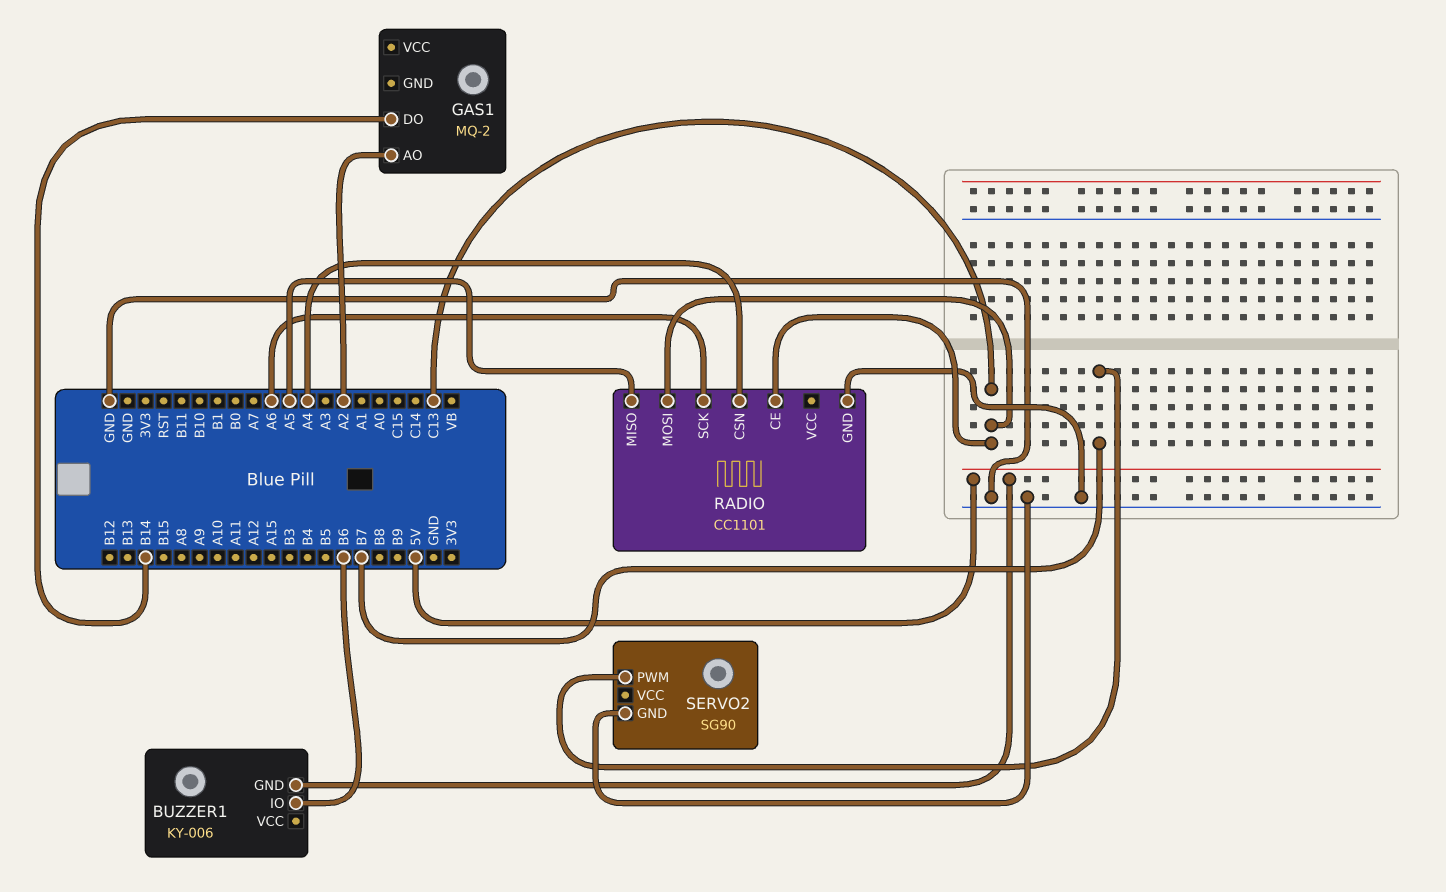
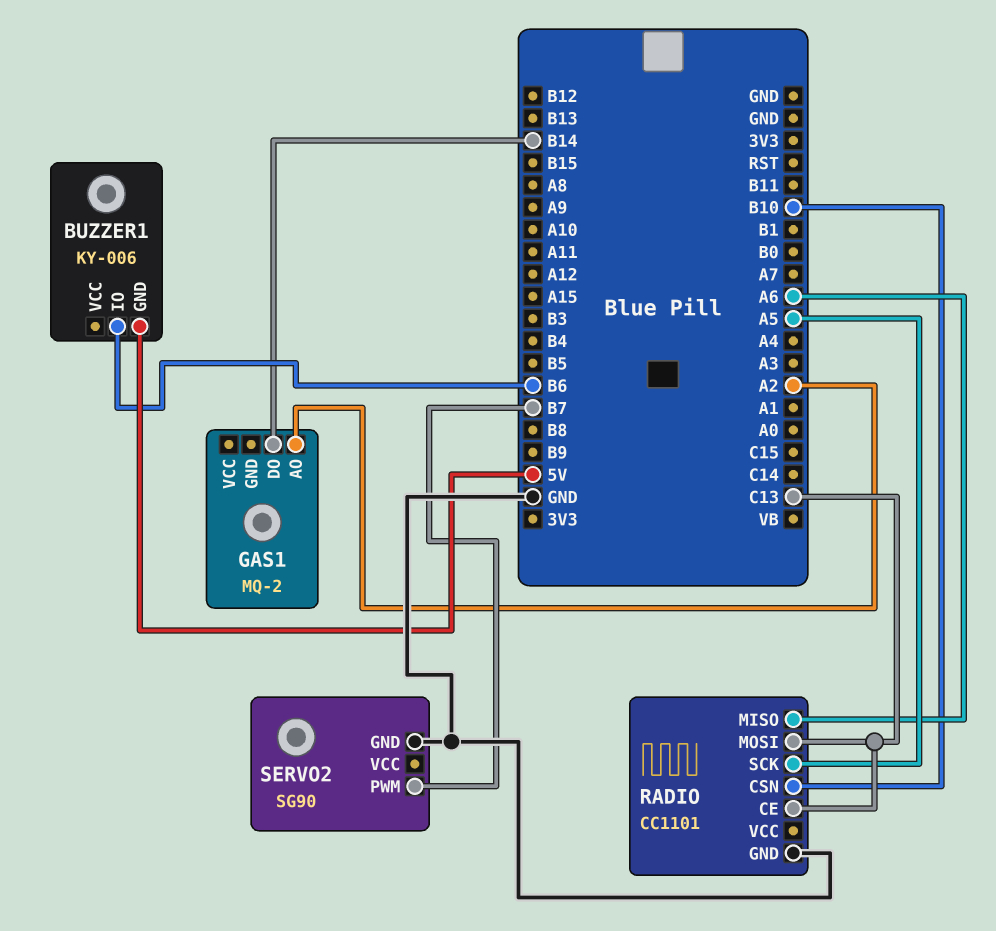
RADIO pin CSN: A4 -> B10
RADIO pin MISO: A5 -> A6
RADIO pin SCK: A6 -> A5

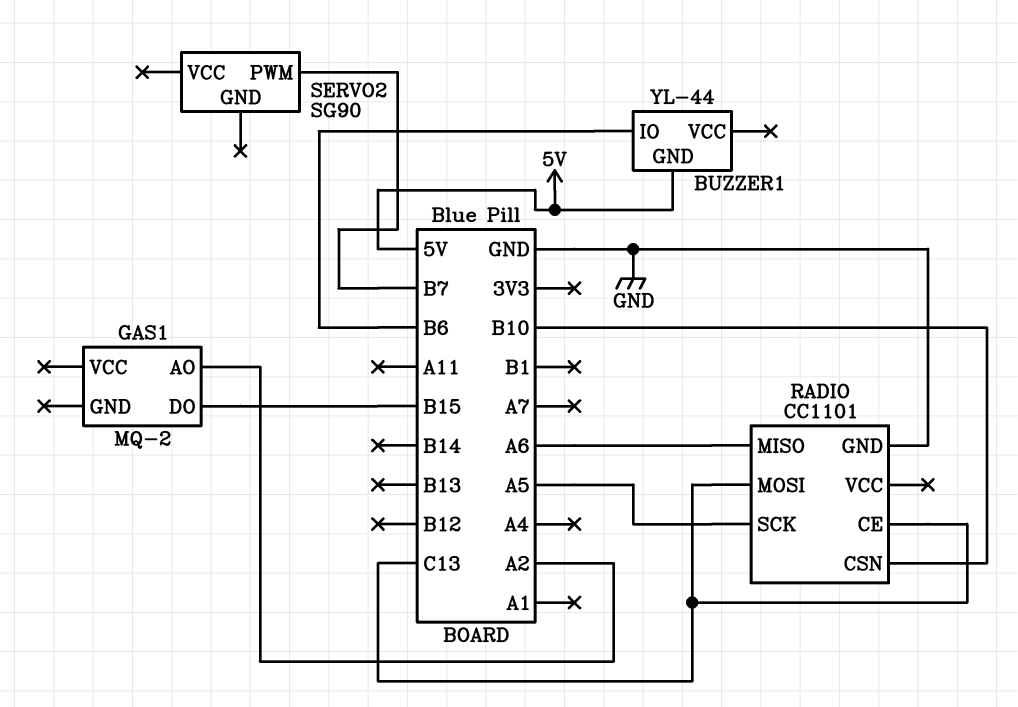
BUZZER1: KY-006 -> YL-44
GAS1 pin DO: B14 -> B15
SERVO2 pin GND: GND -> none

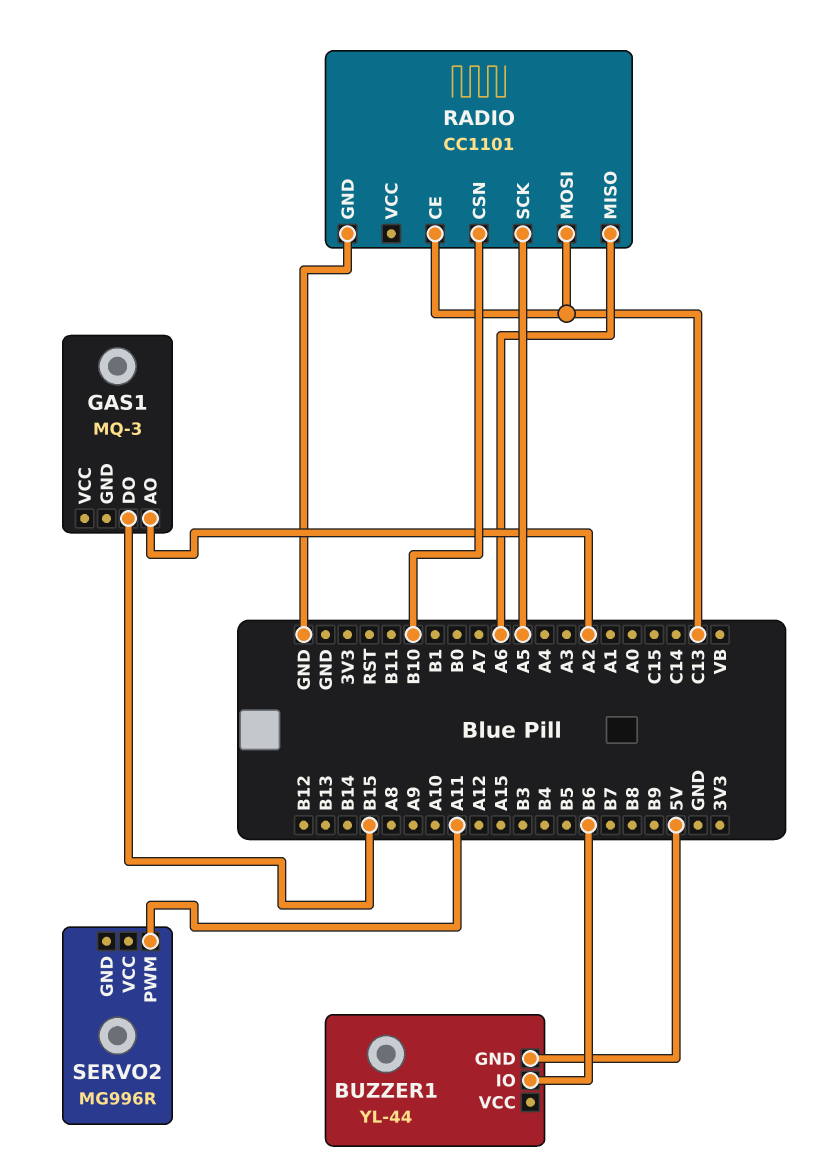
GAS1: MQ-2 -> MQ-3
SERVO2: SG90 -> MG996R
SERVO2 pin PWM: B7 -> A11

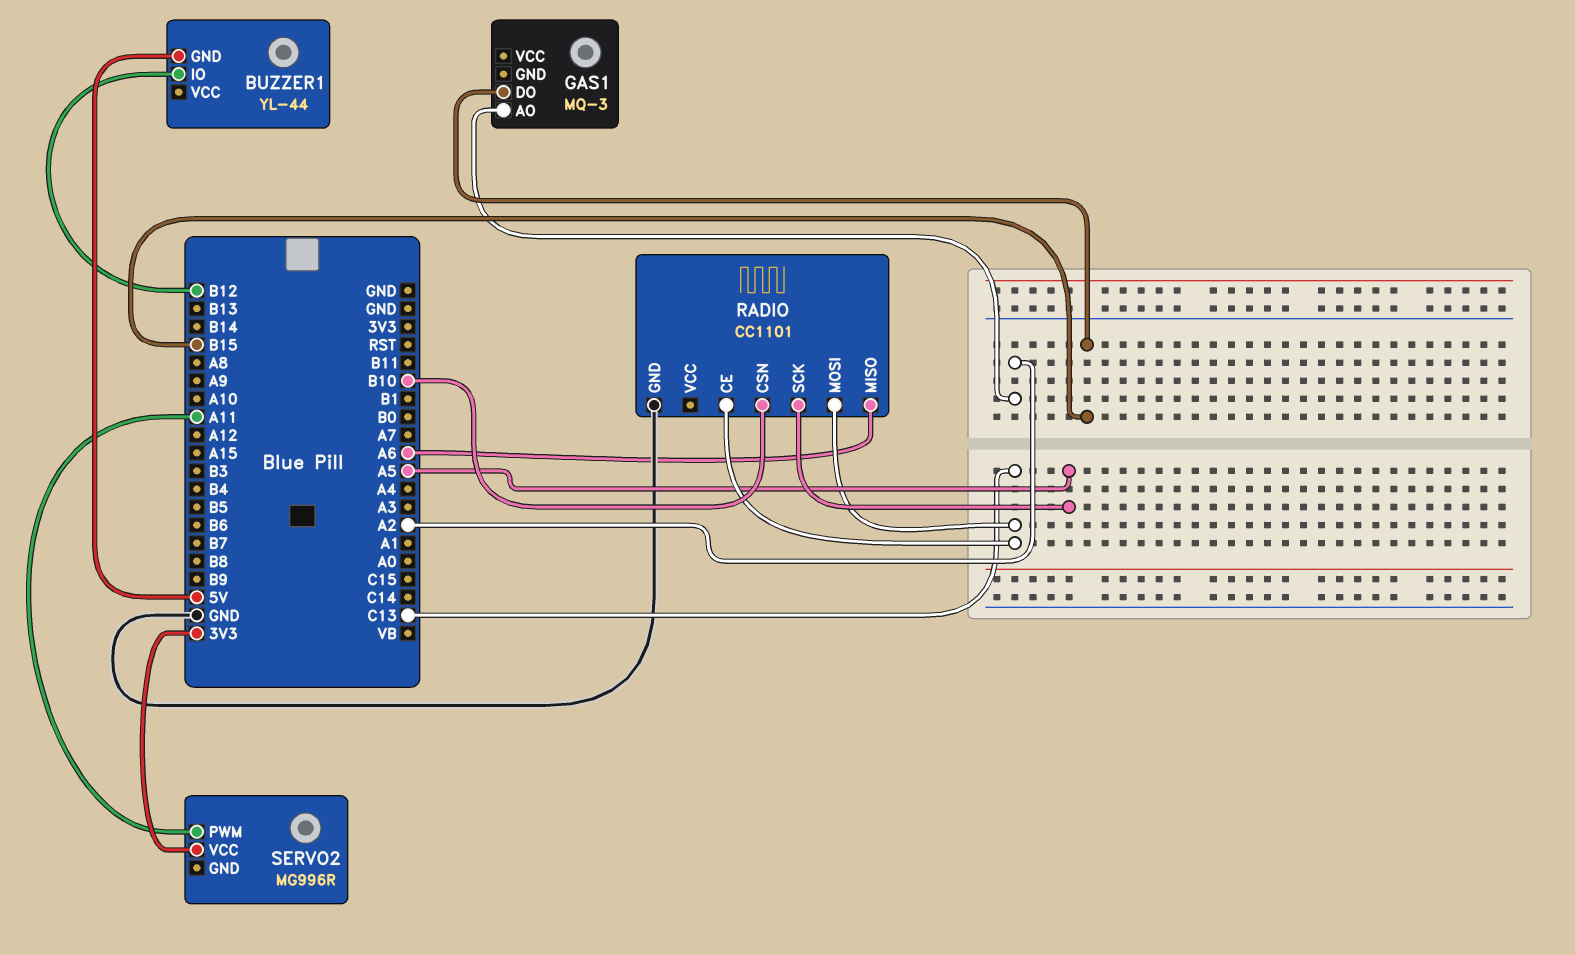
BUZZER1 pin IO: B6 -> B12
SERVO2 pin VCC: none -> 3V3

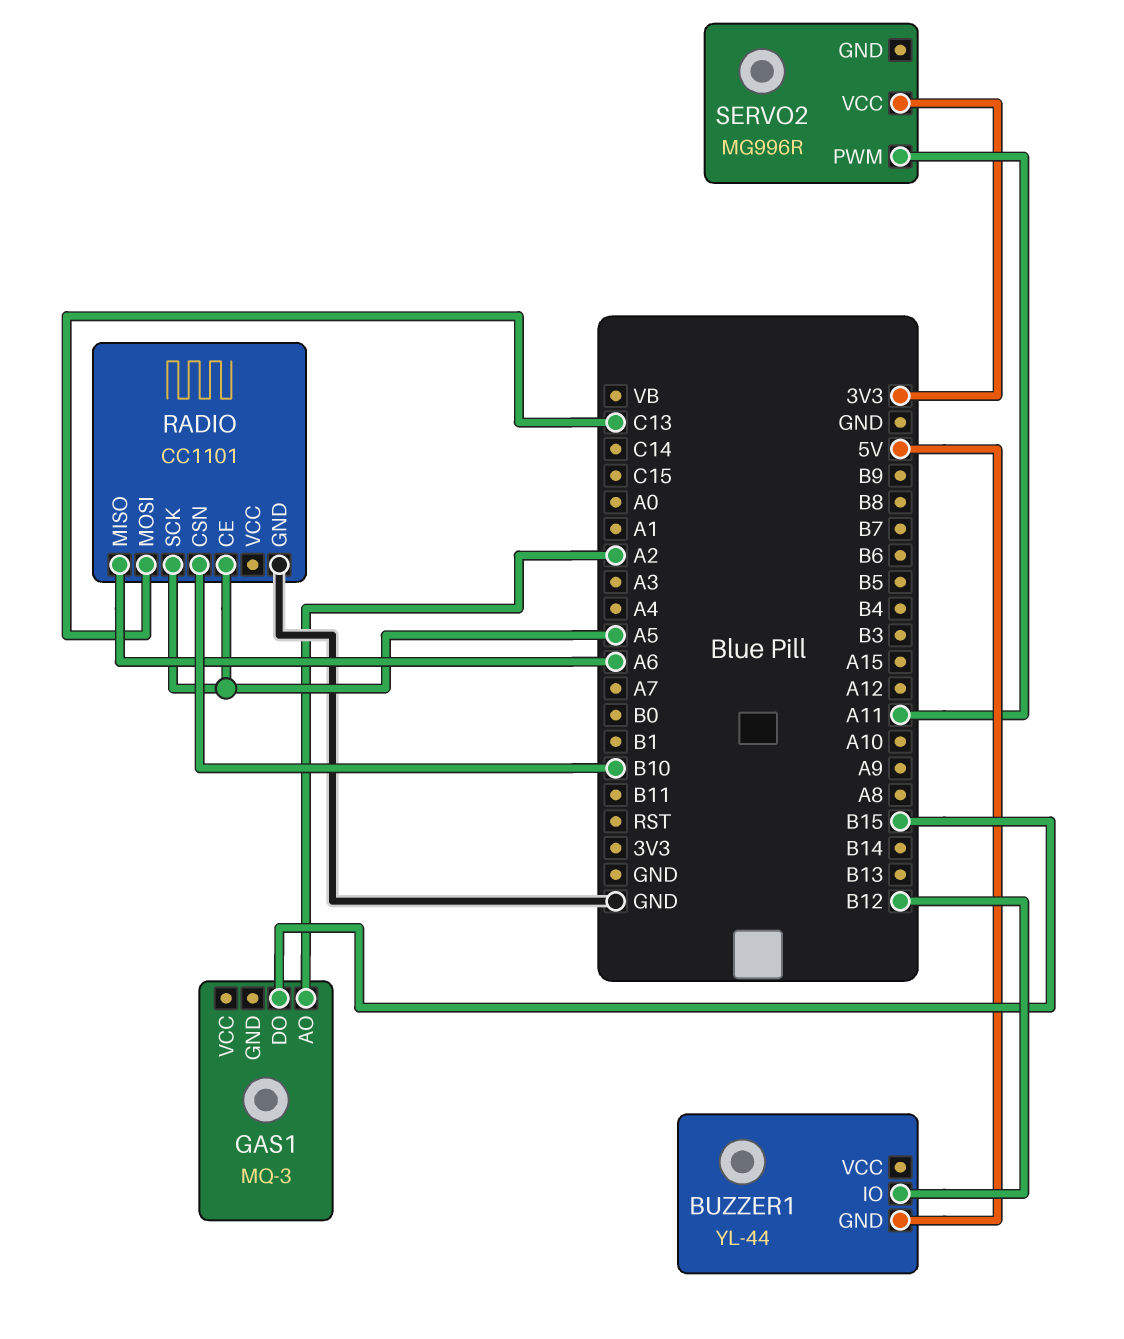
RADIO pin CE: C13 -> A5

